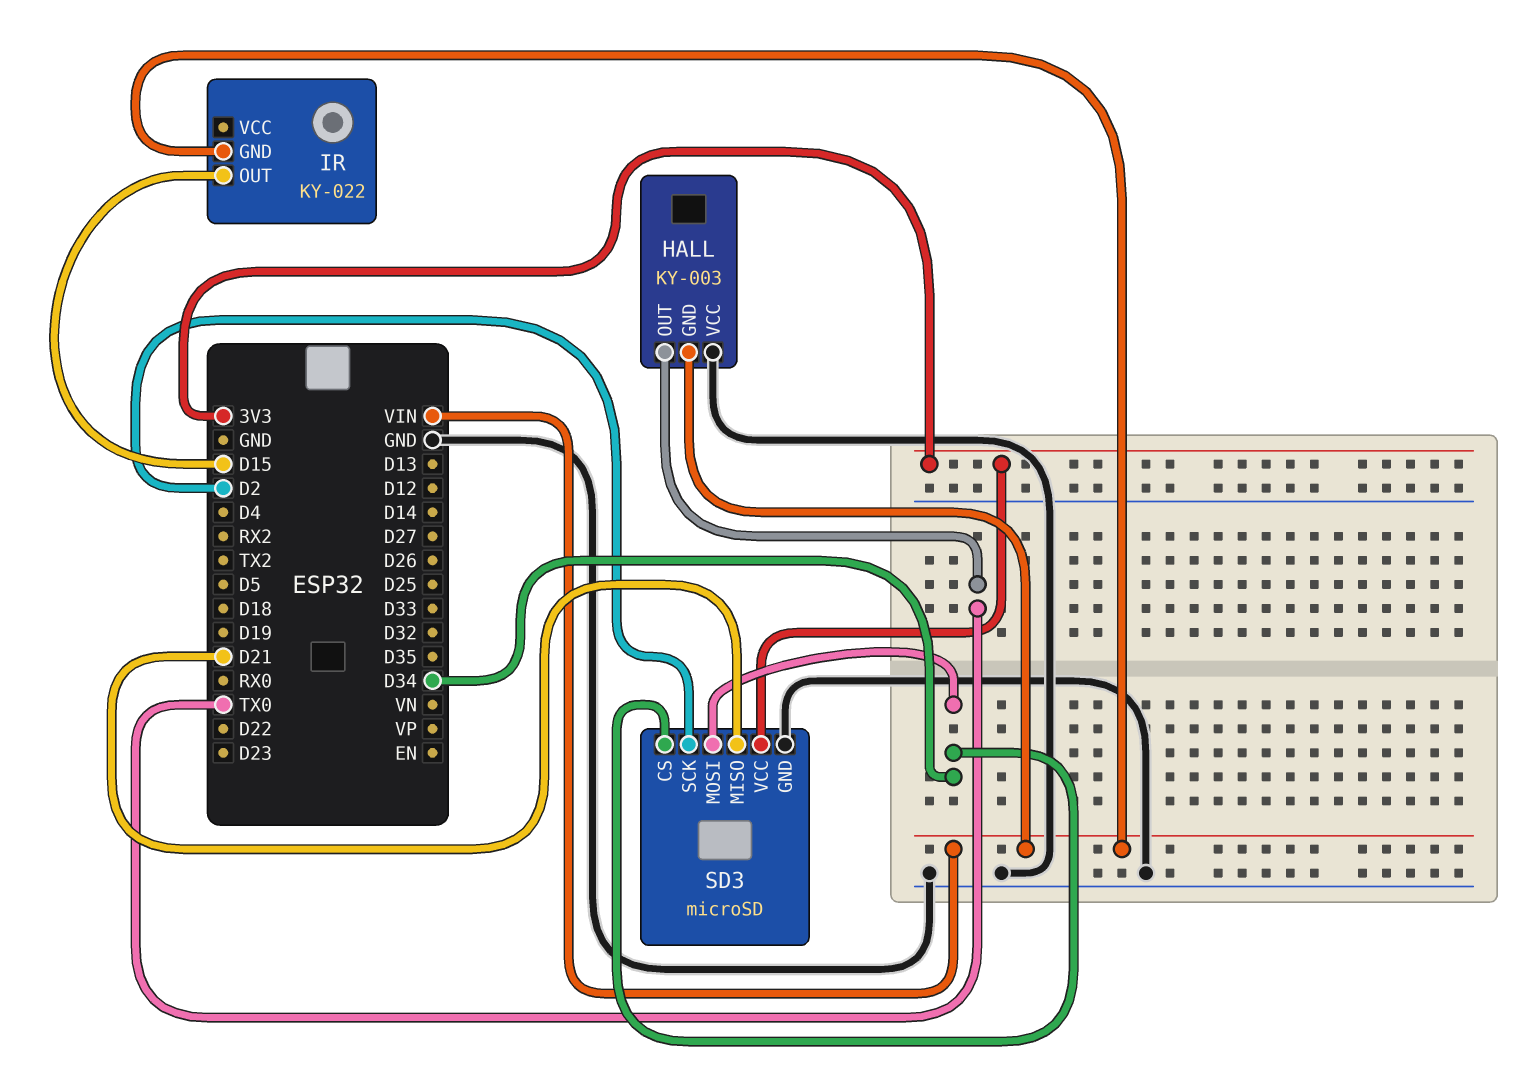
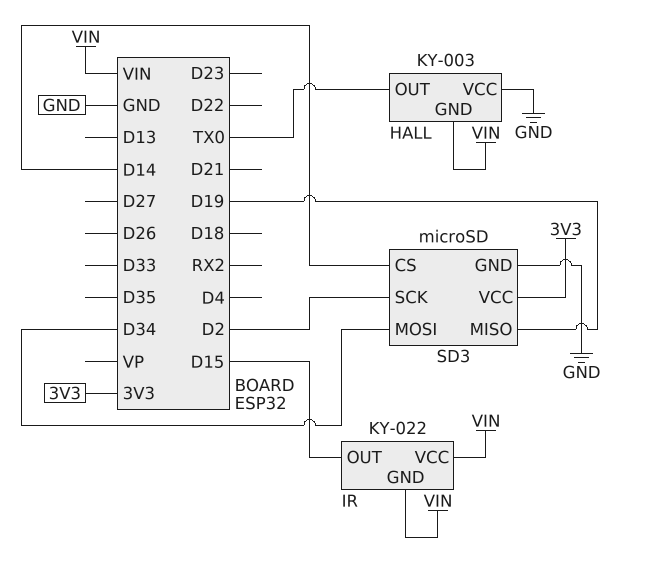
IR pin VCC: none -> VIN
SD3 pin CS: D34 -> D14
SD3 pin MISO: D21 -> D19

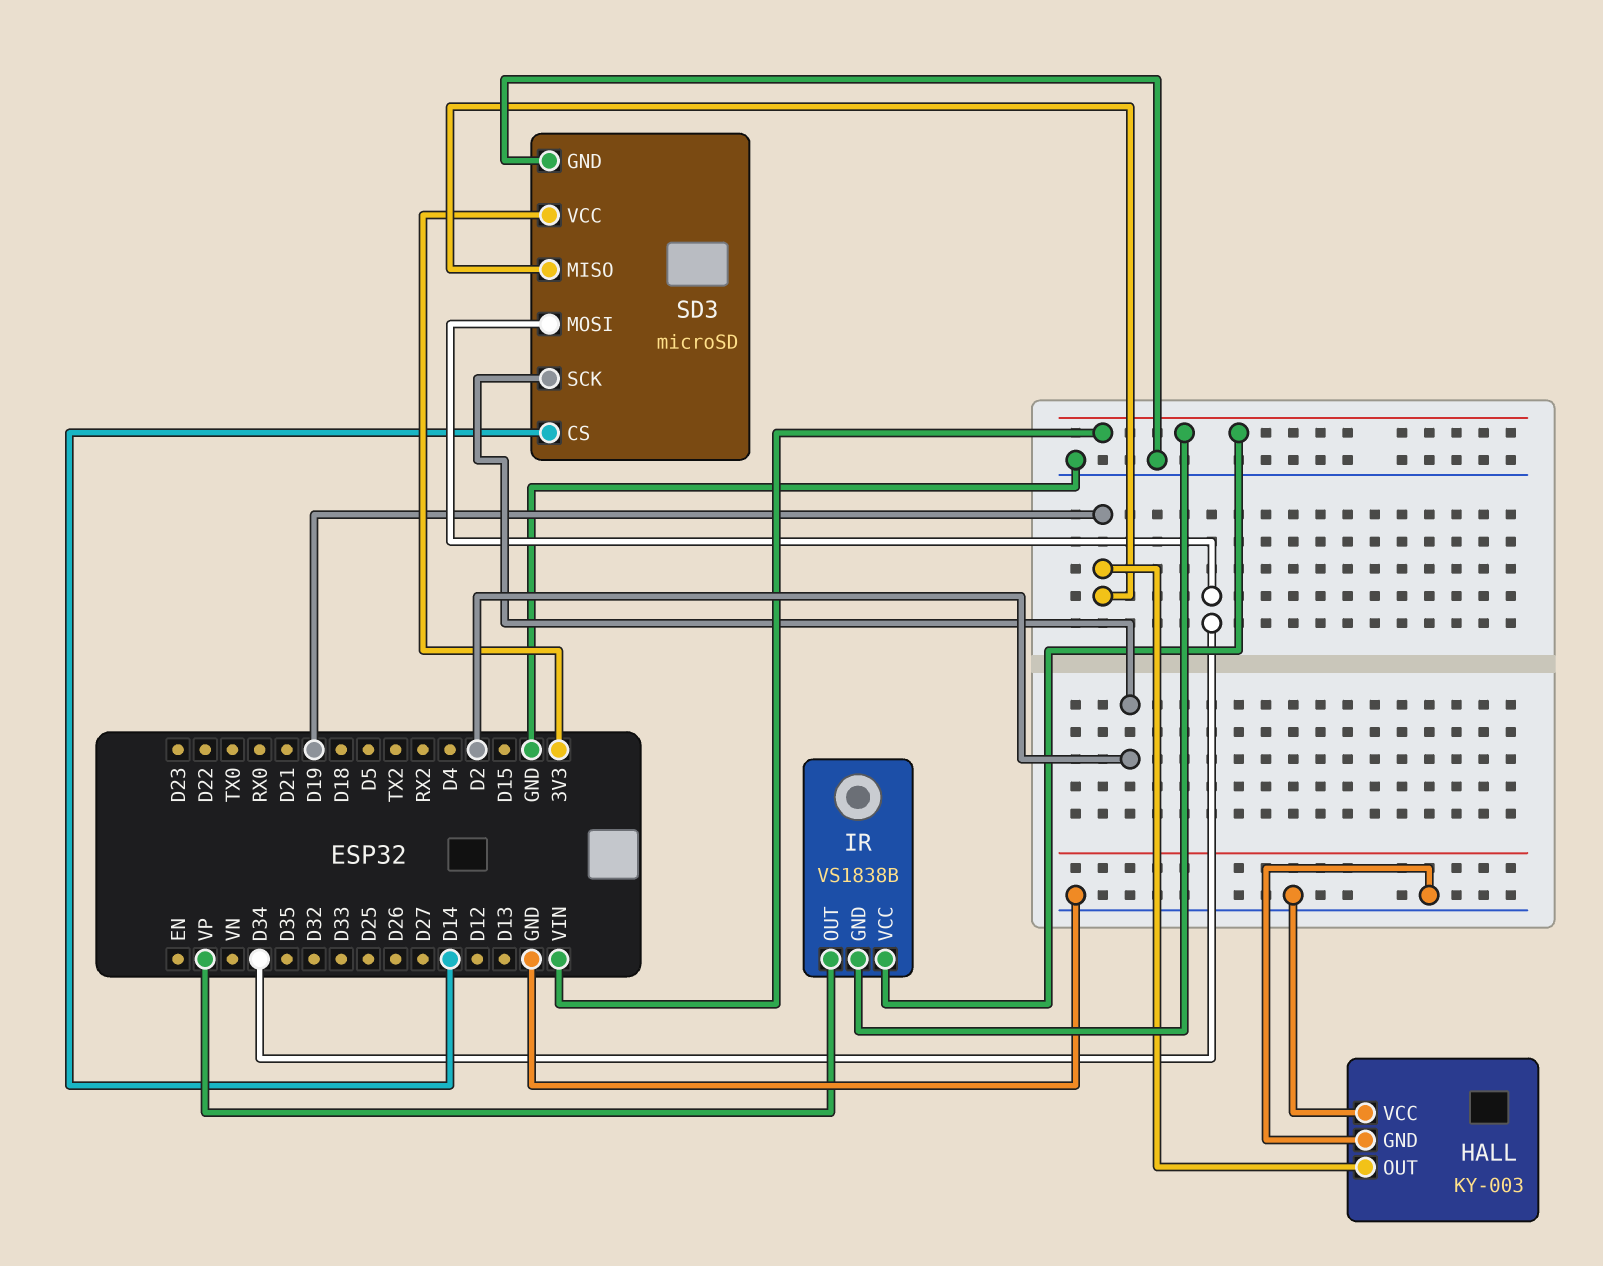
HALL pin GND: VIN -> GND
HALL pin OUT: TX0 -> D19
IR: KY-022 -> VS1838B
IR pin OUT: D15 -> VP

